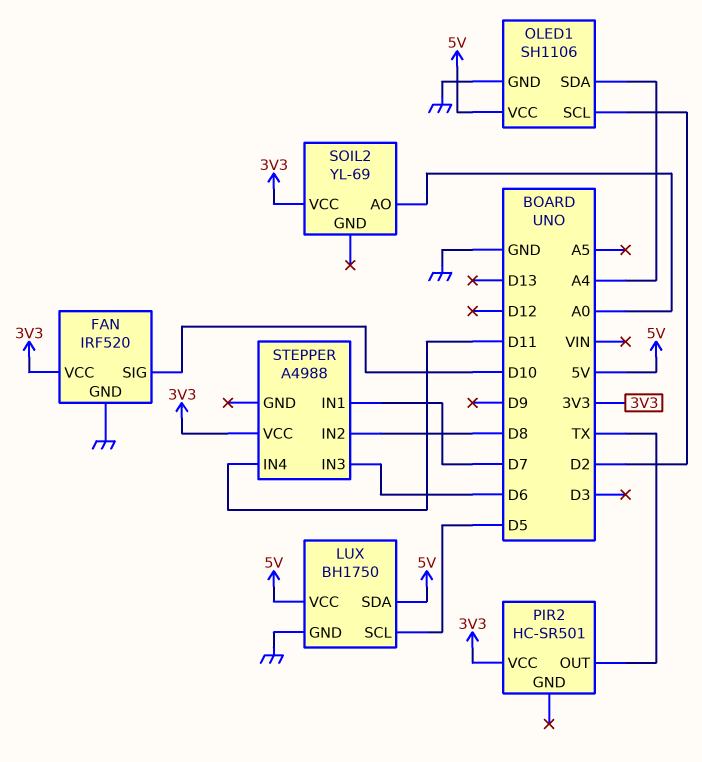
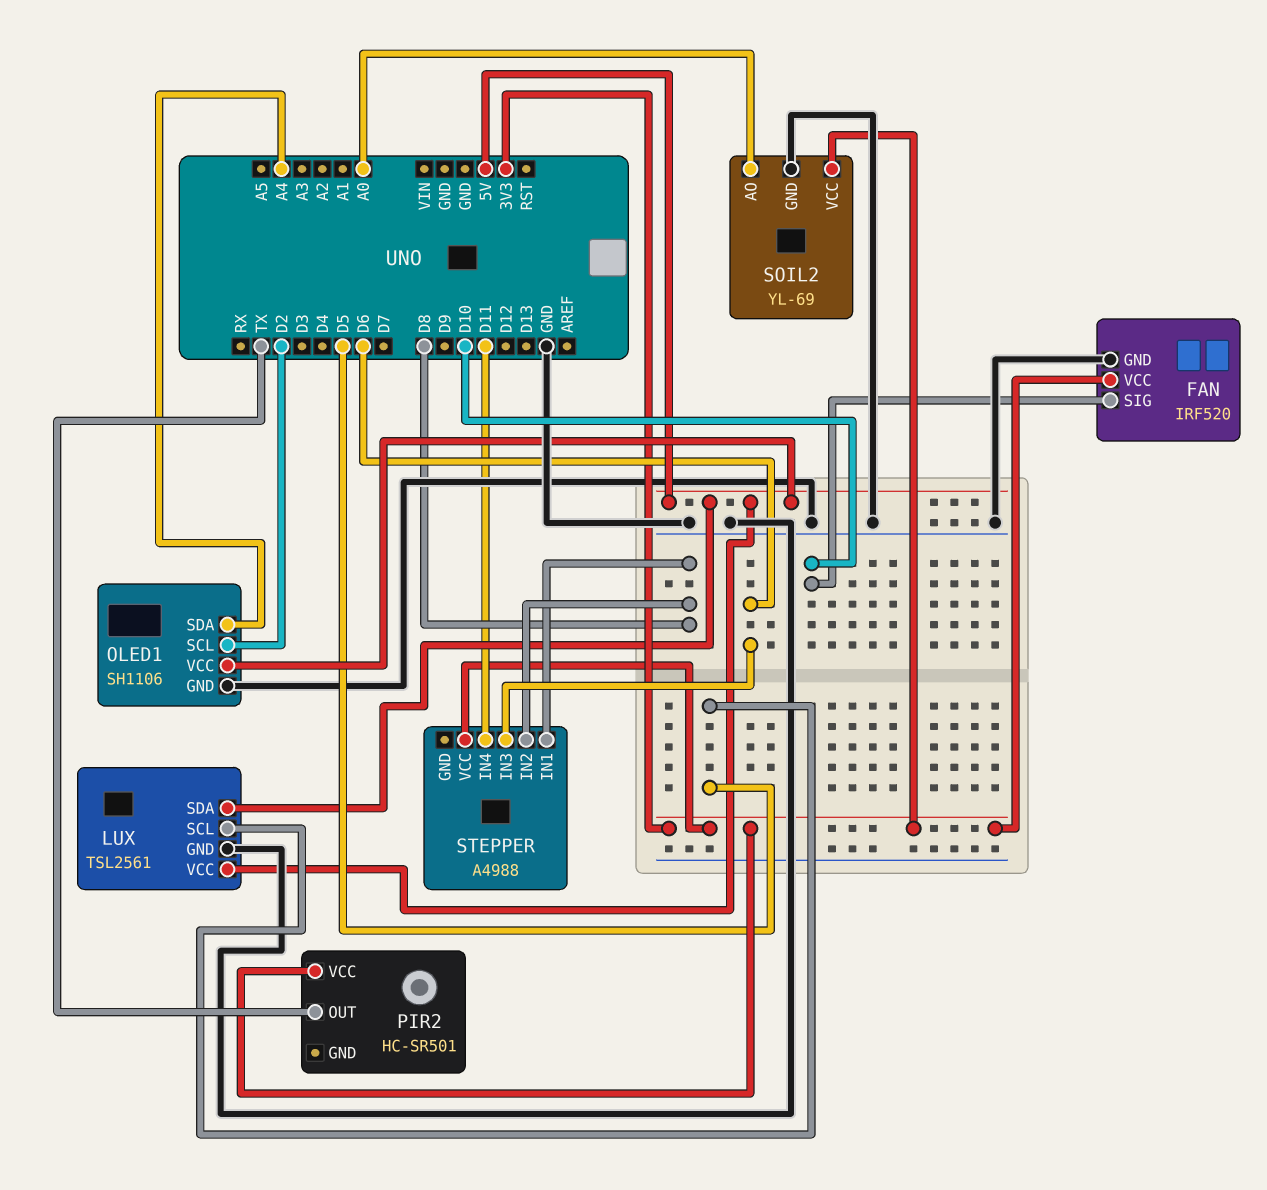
LUX: BH1750 -> TSL2561
SOIL2 pin GND: none -> GND
STEPPER pin IN1: D7 -> D8

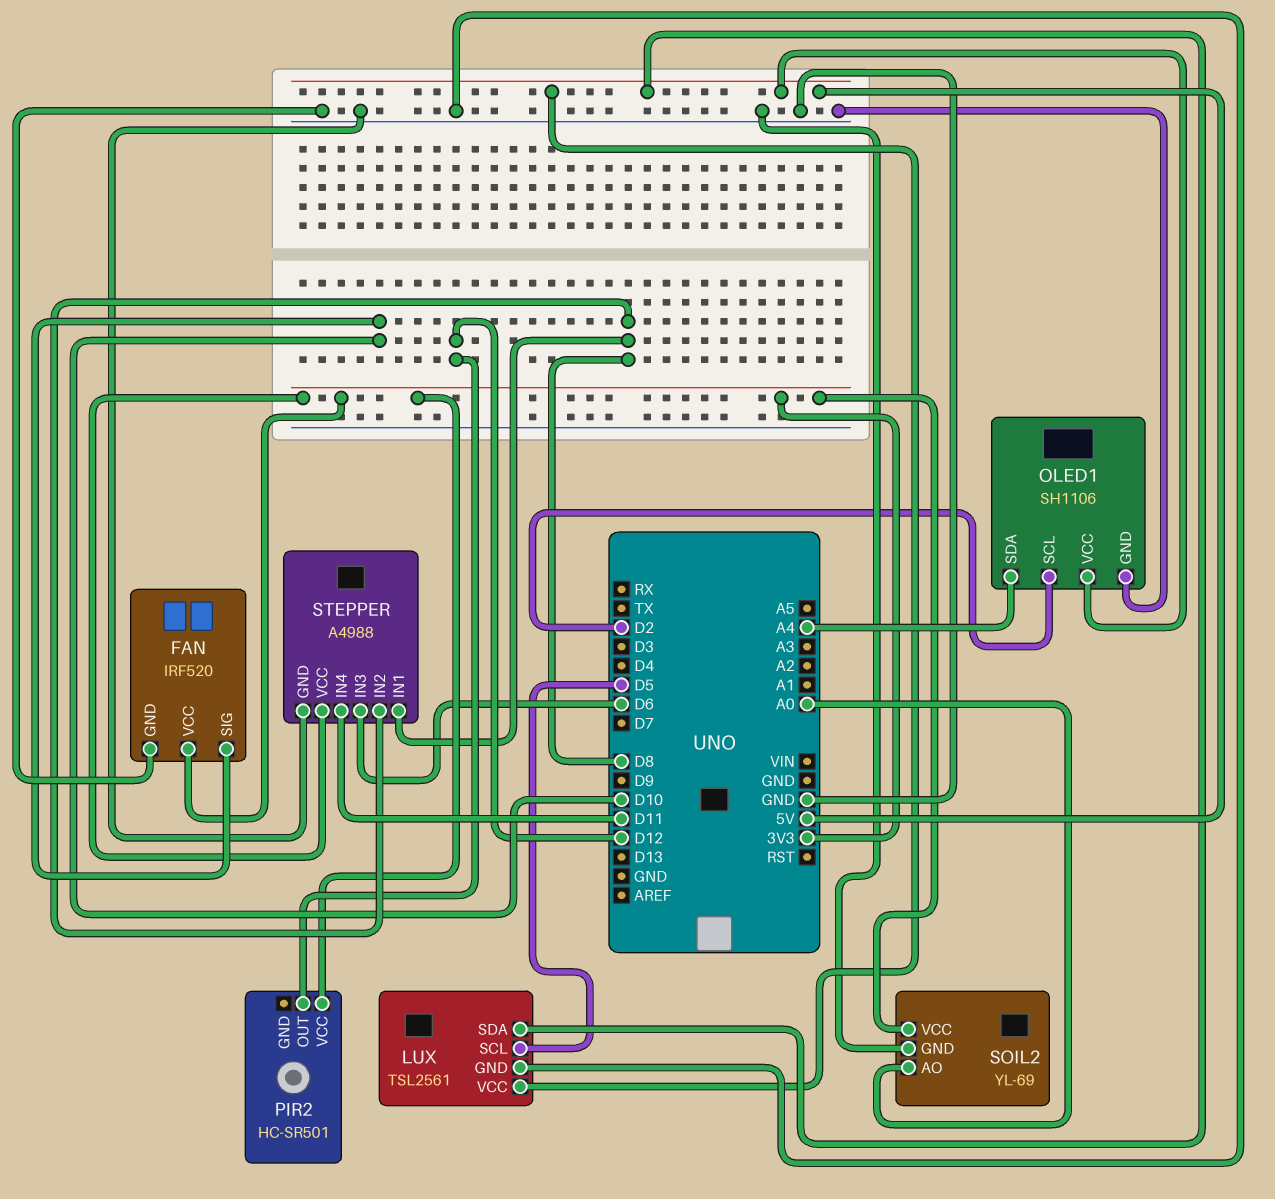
PIR2 pin OUT: TX -> D12
STEPPER pin GND: none -> GND

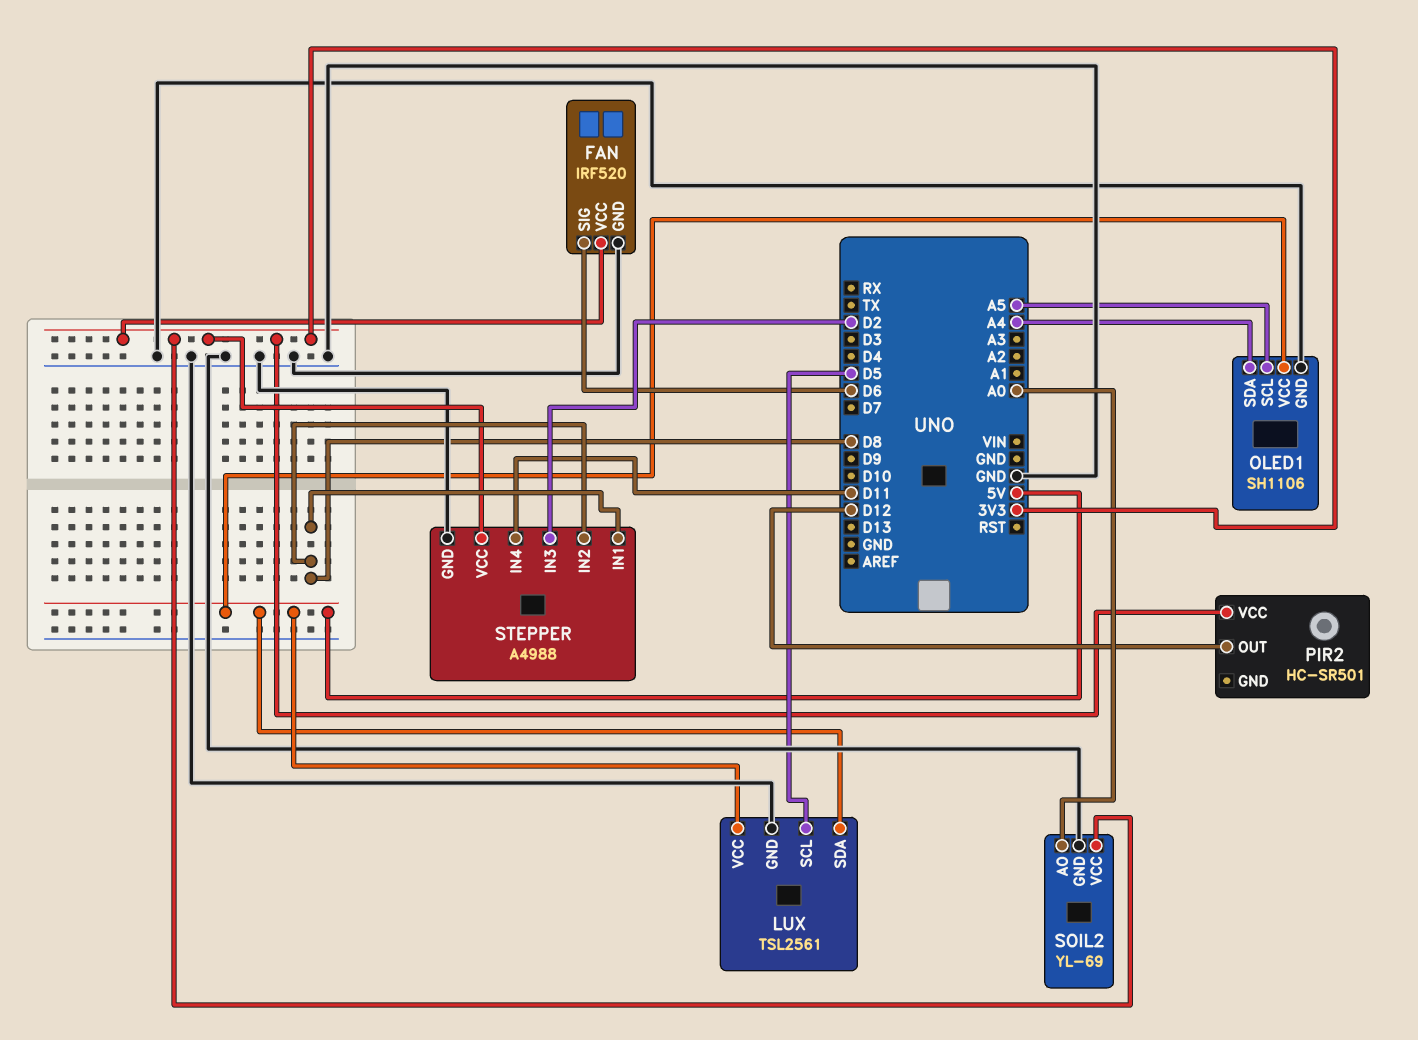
FAN pin SIG: D10 -> D6
OLED1 pin SCL: D2 -> A5
STEPPER pin IN3: D6 -> D2

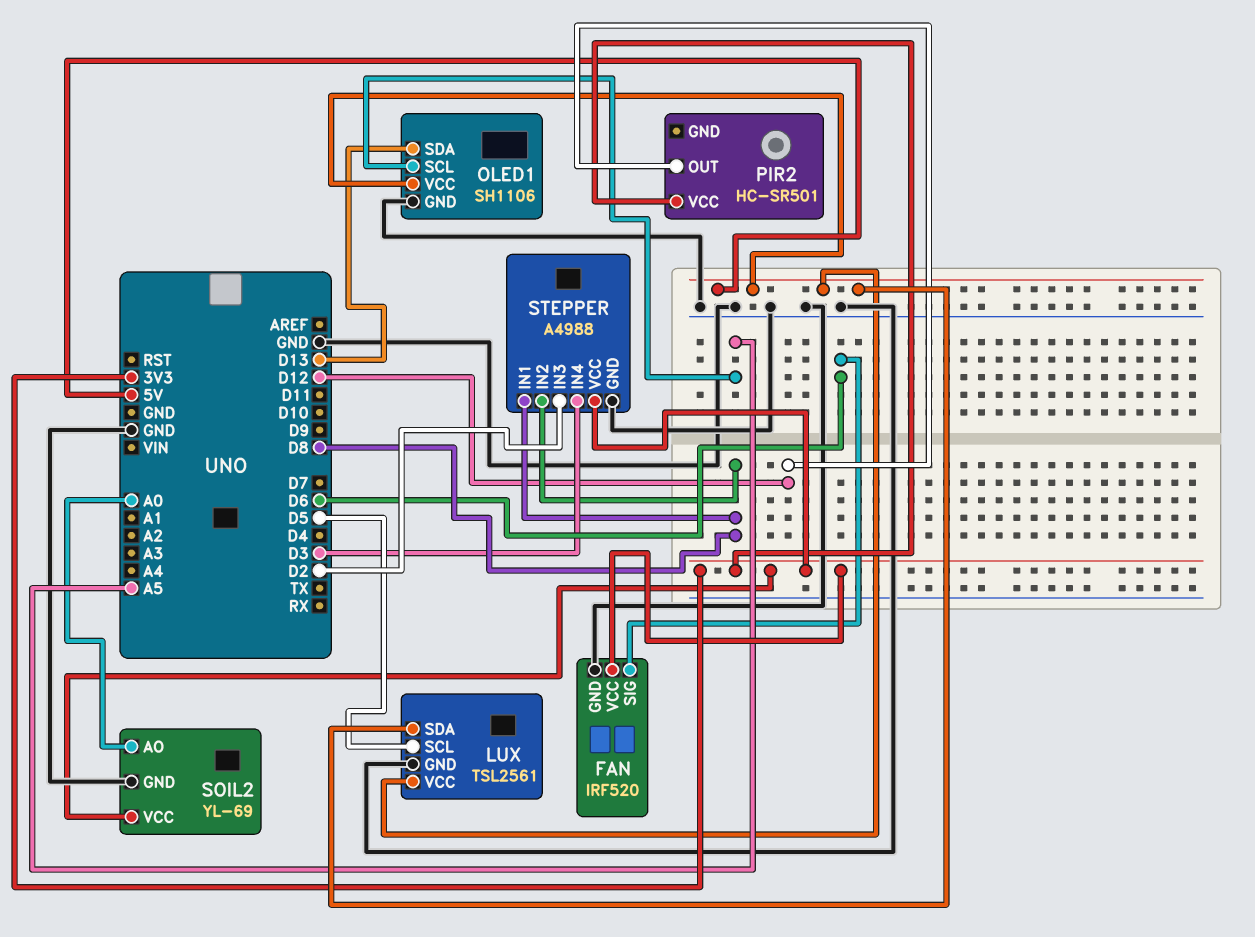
OLED1 pin SDA: A4 -> D13
STEPPER pin IN4: D11 -> D3

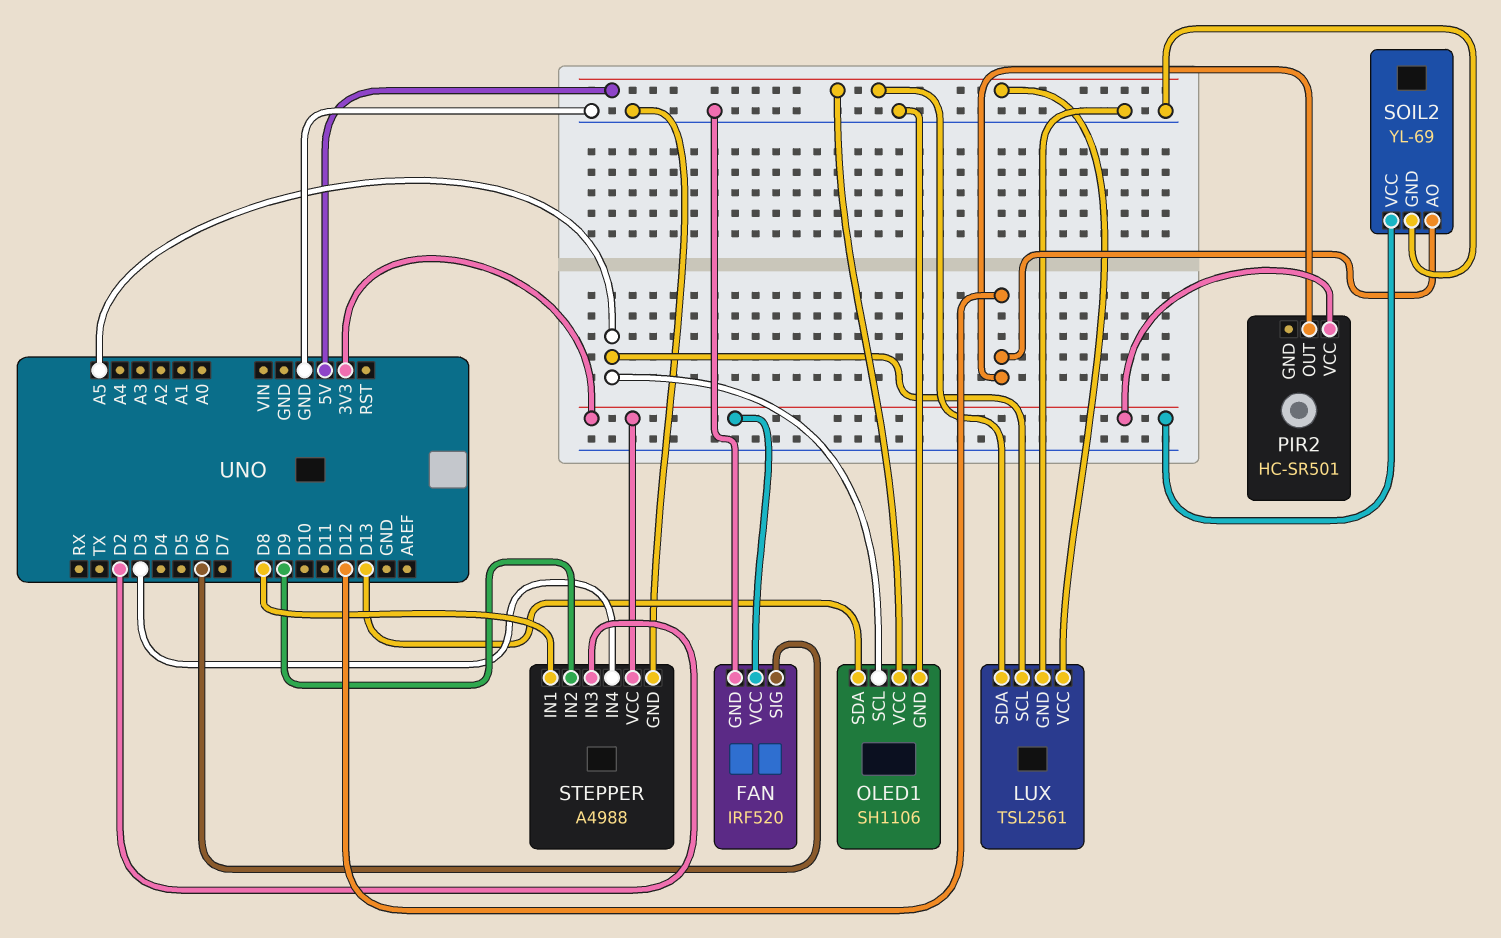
LUX pin SCL: D5 -> A5
SOIL2 pin AO: A0 -> D12
STEPPER pin IN2: D8 -> D9

